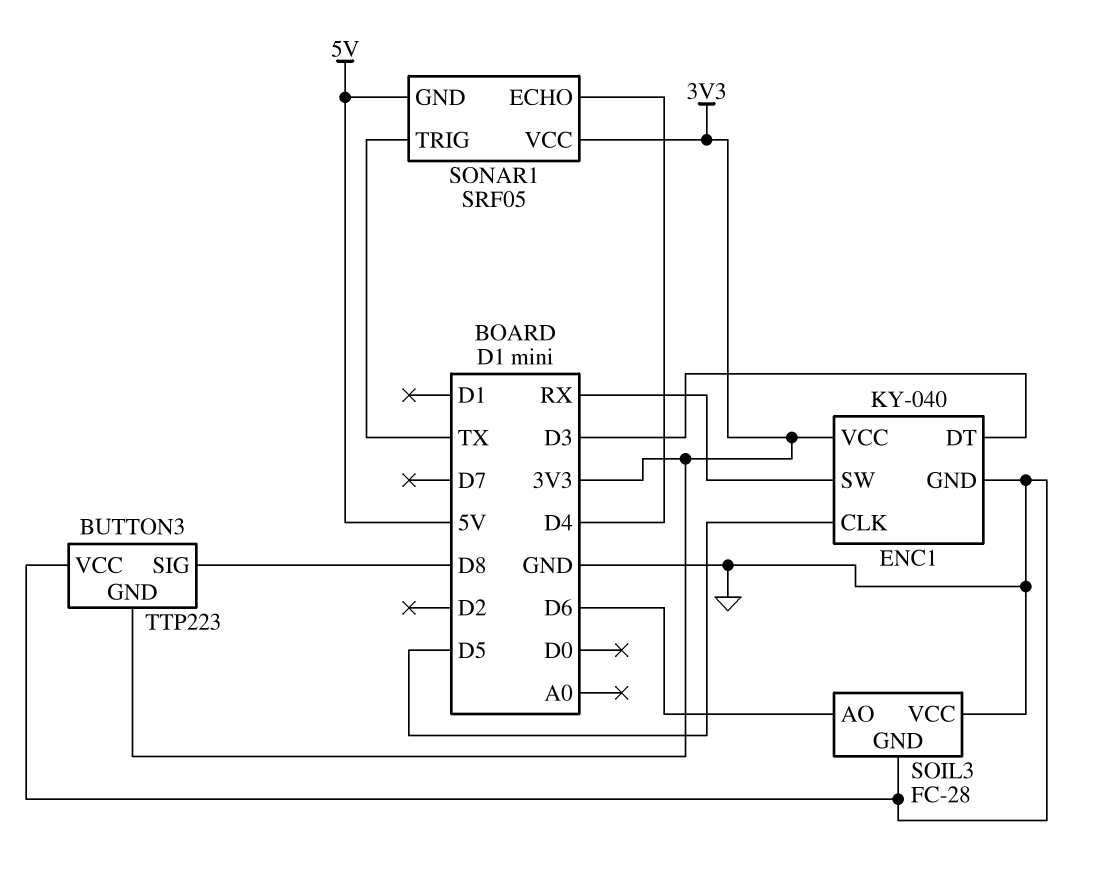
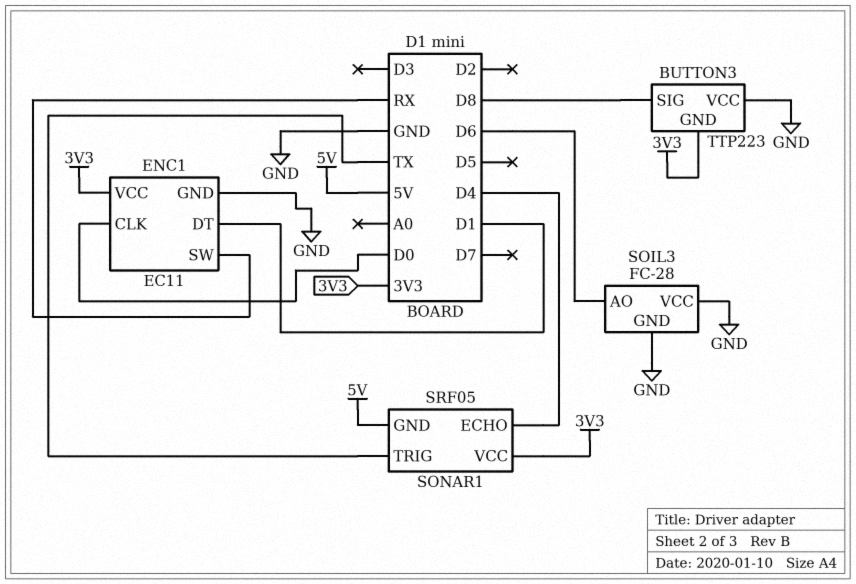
ENC1: KY-040 -> EC11
ENC1 pin CLK: D5 -> D0
ENC1 pin DT: D3 -> D1

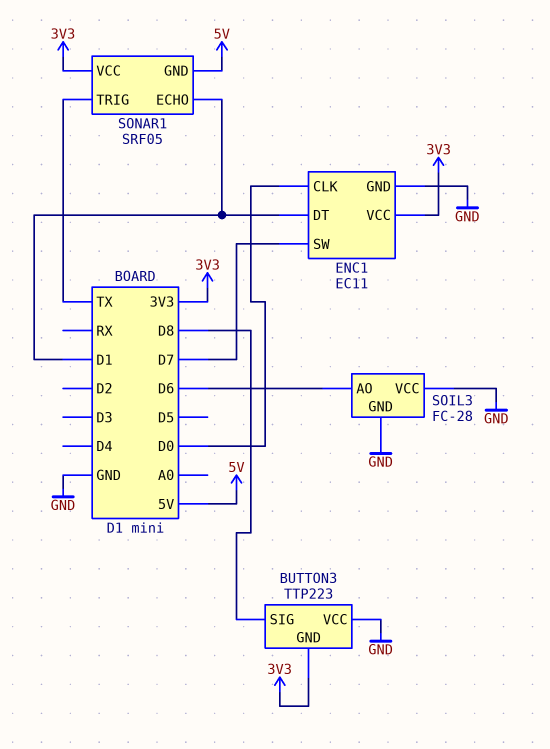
ENC1 pin SW: RX -> D7
SONAR1 pin ECHO: D4 -> D1

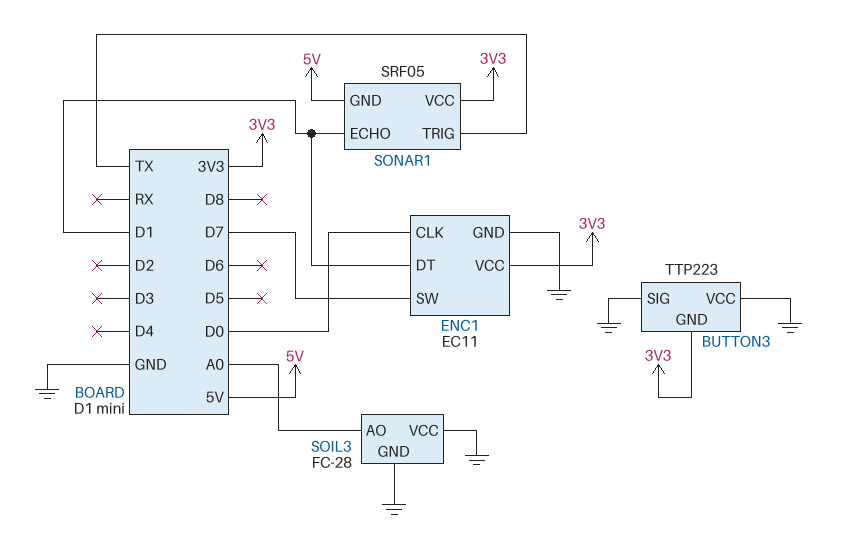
BUTTON3 pin SIG: D8 -> GND
SOIL3 pin AO: D6 -> A0

